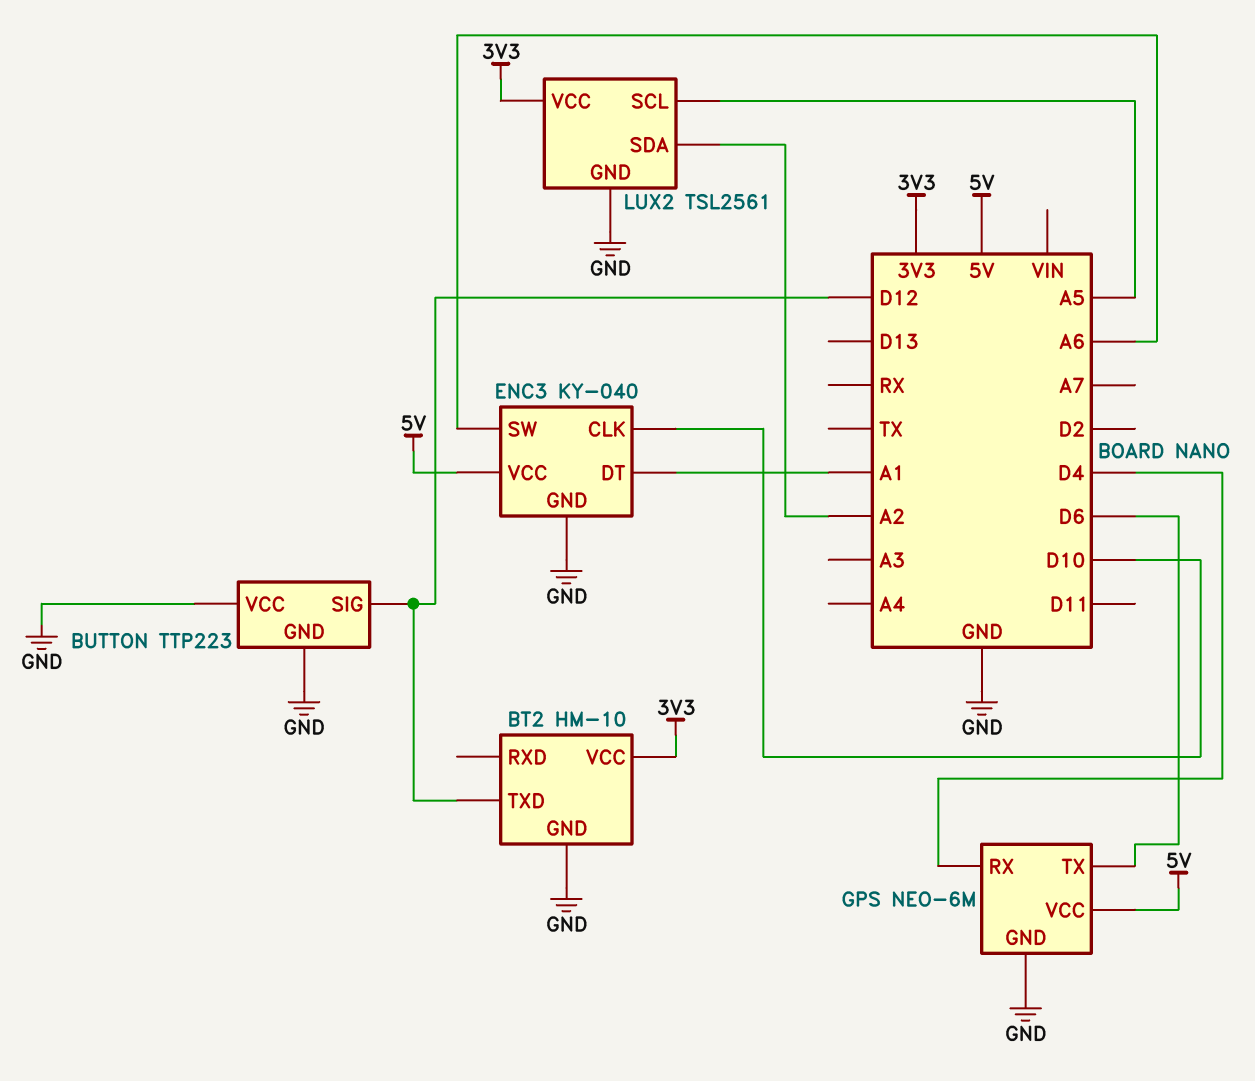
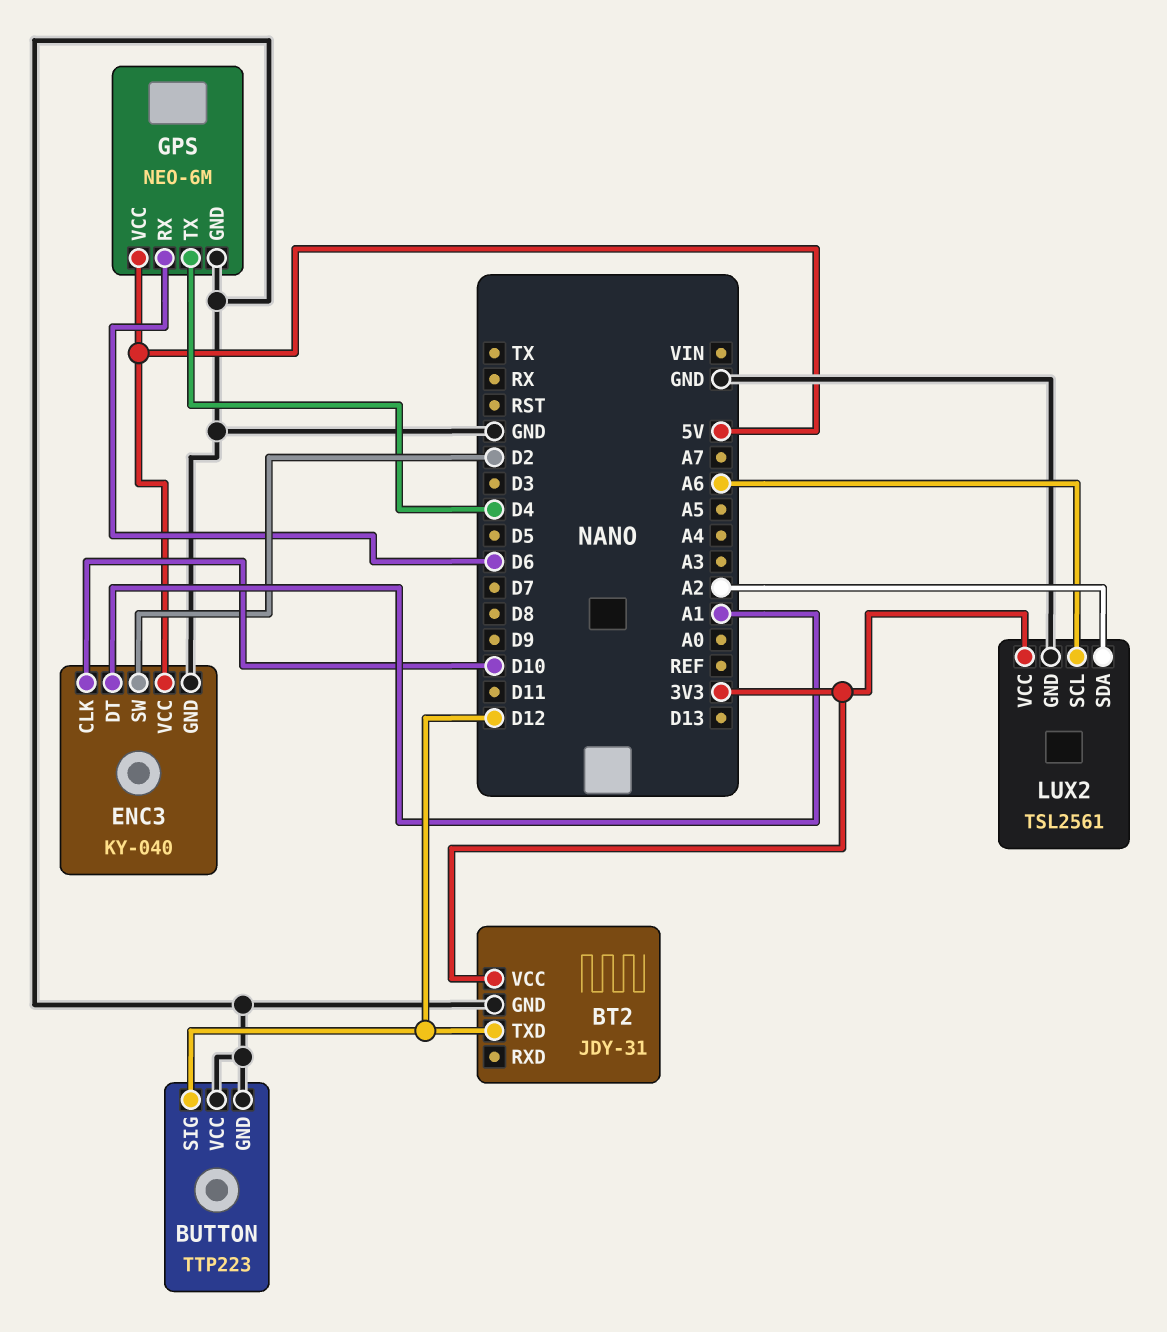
BT2: HM-10 -> JDY-31
ENC3 pin SW: A6 -> D2
GPS pin RX: D4 -> D6
GPS pin TX: D6 -> D4
LUX2 pin SCL: A5 -> A6

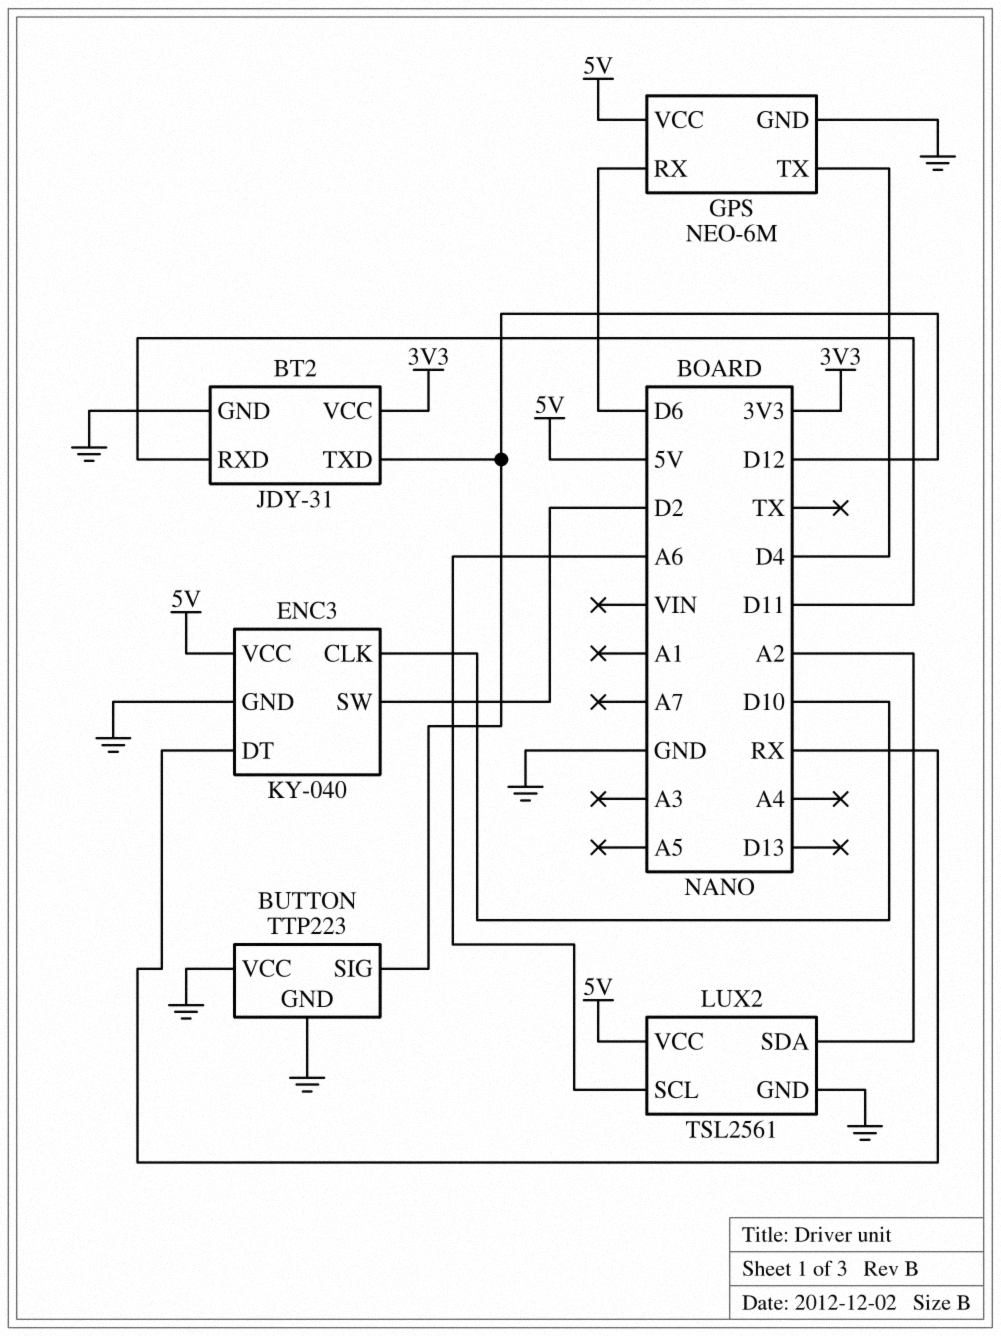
BT2 pin RXD: none -> D11
ENC3 pin DT: A1 -> RX
LUX2 pin VCC: 3V3 -> 5V

